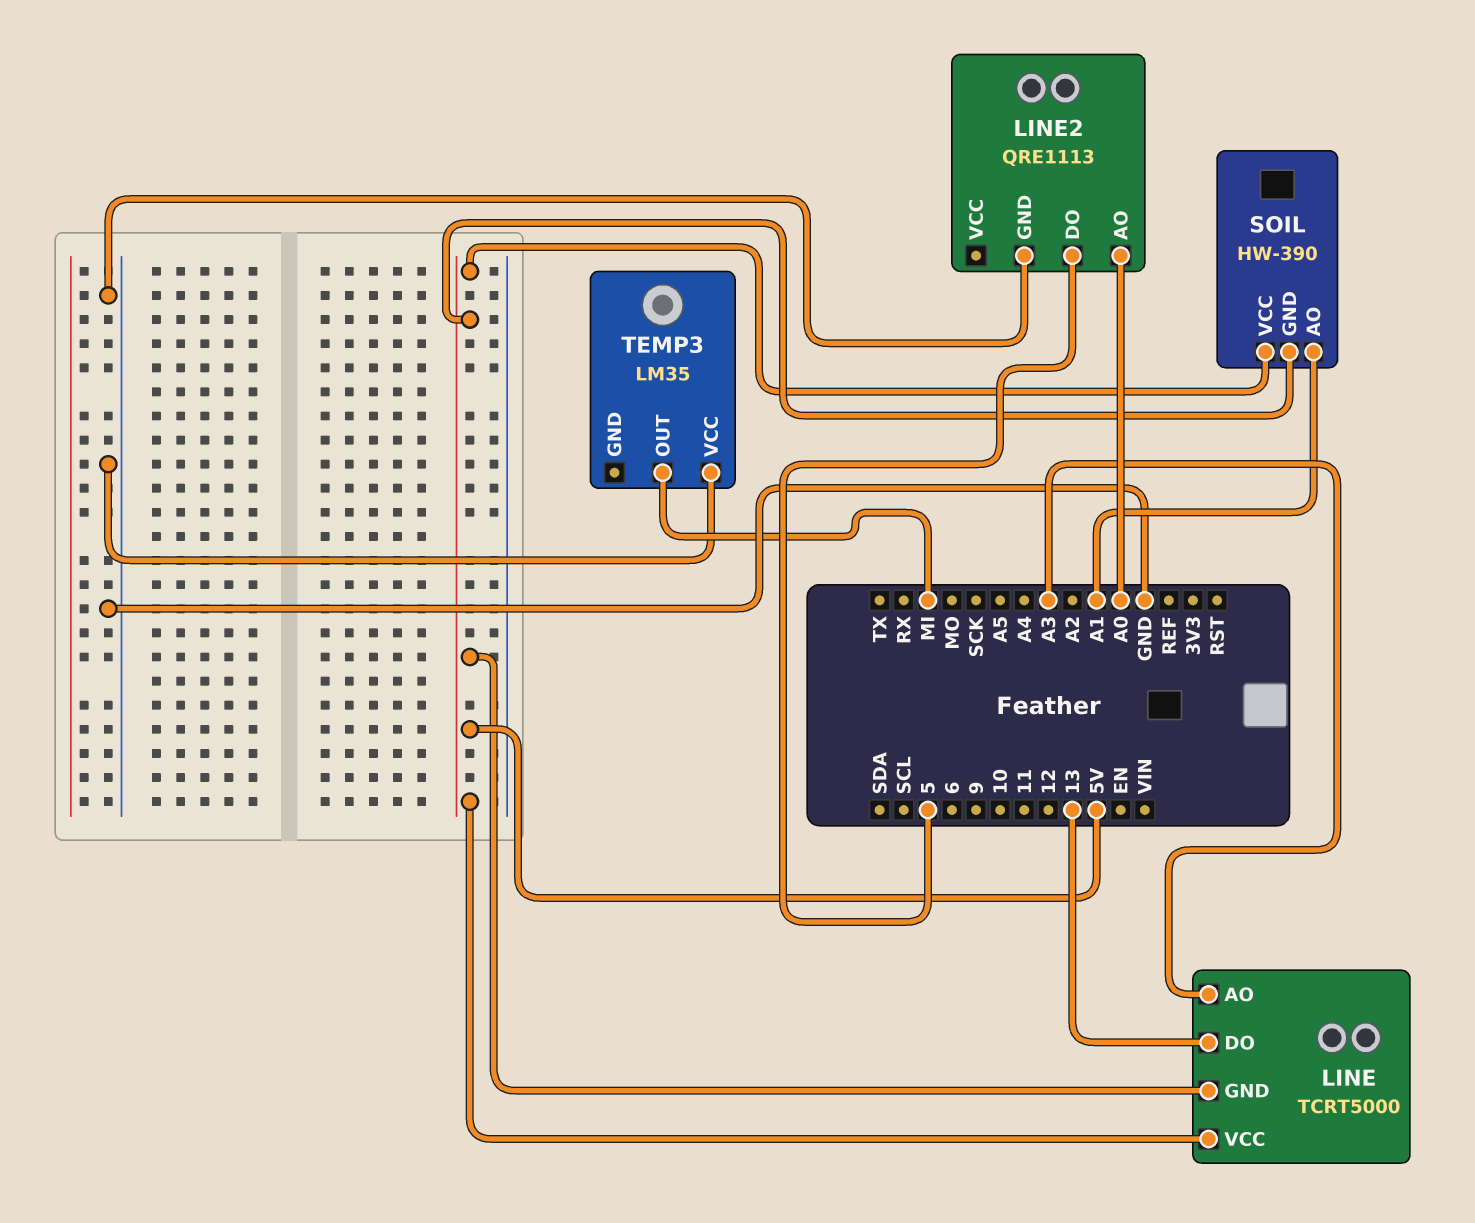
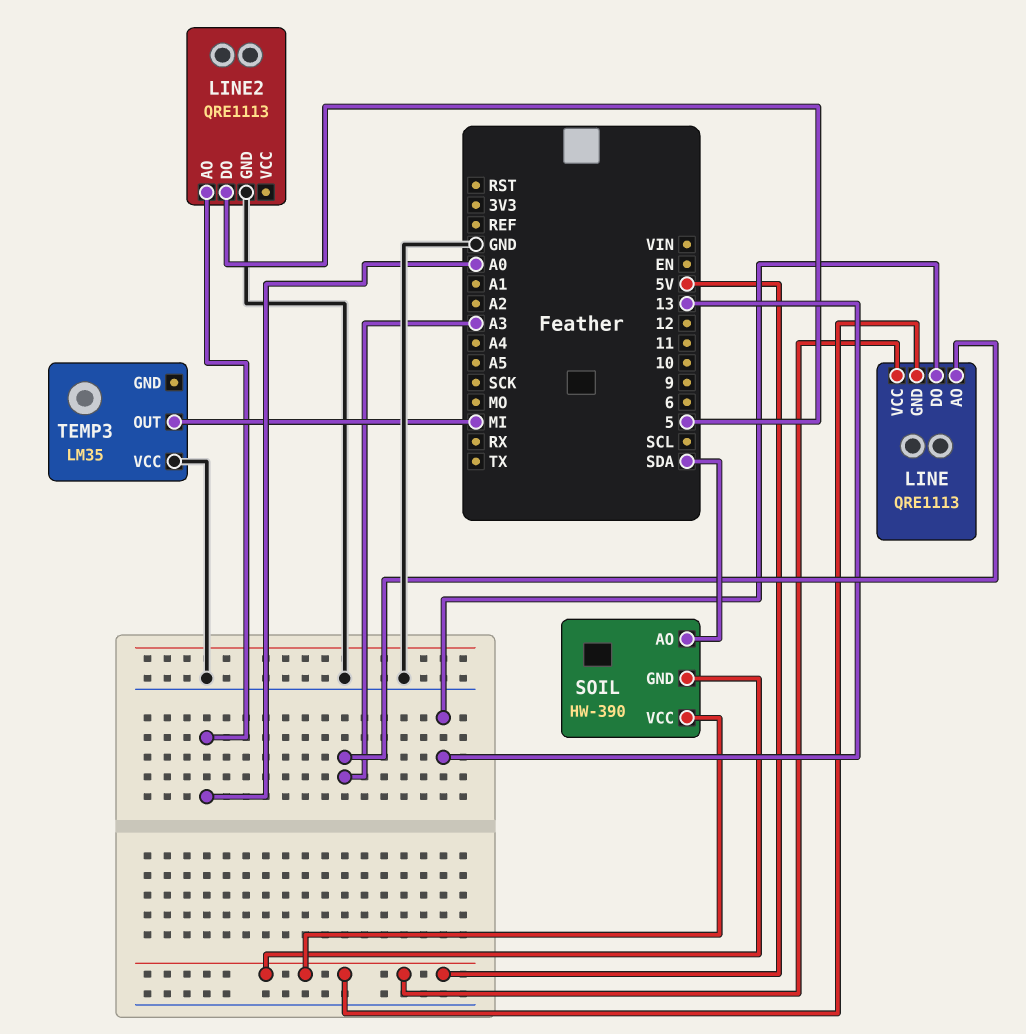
LINE: TCRT5000 -> QRE1113
SOIL pin AO: A1 -> SDA

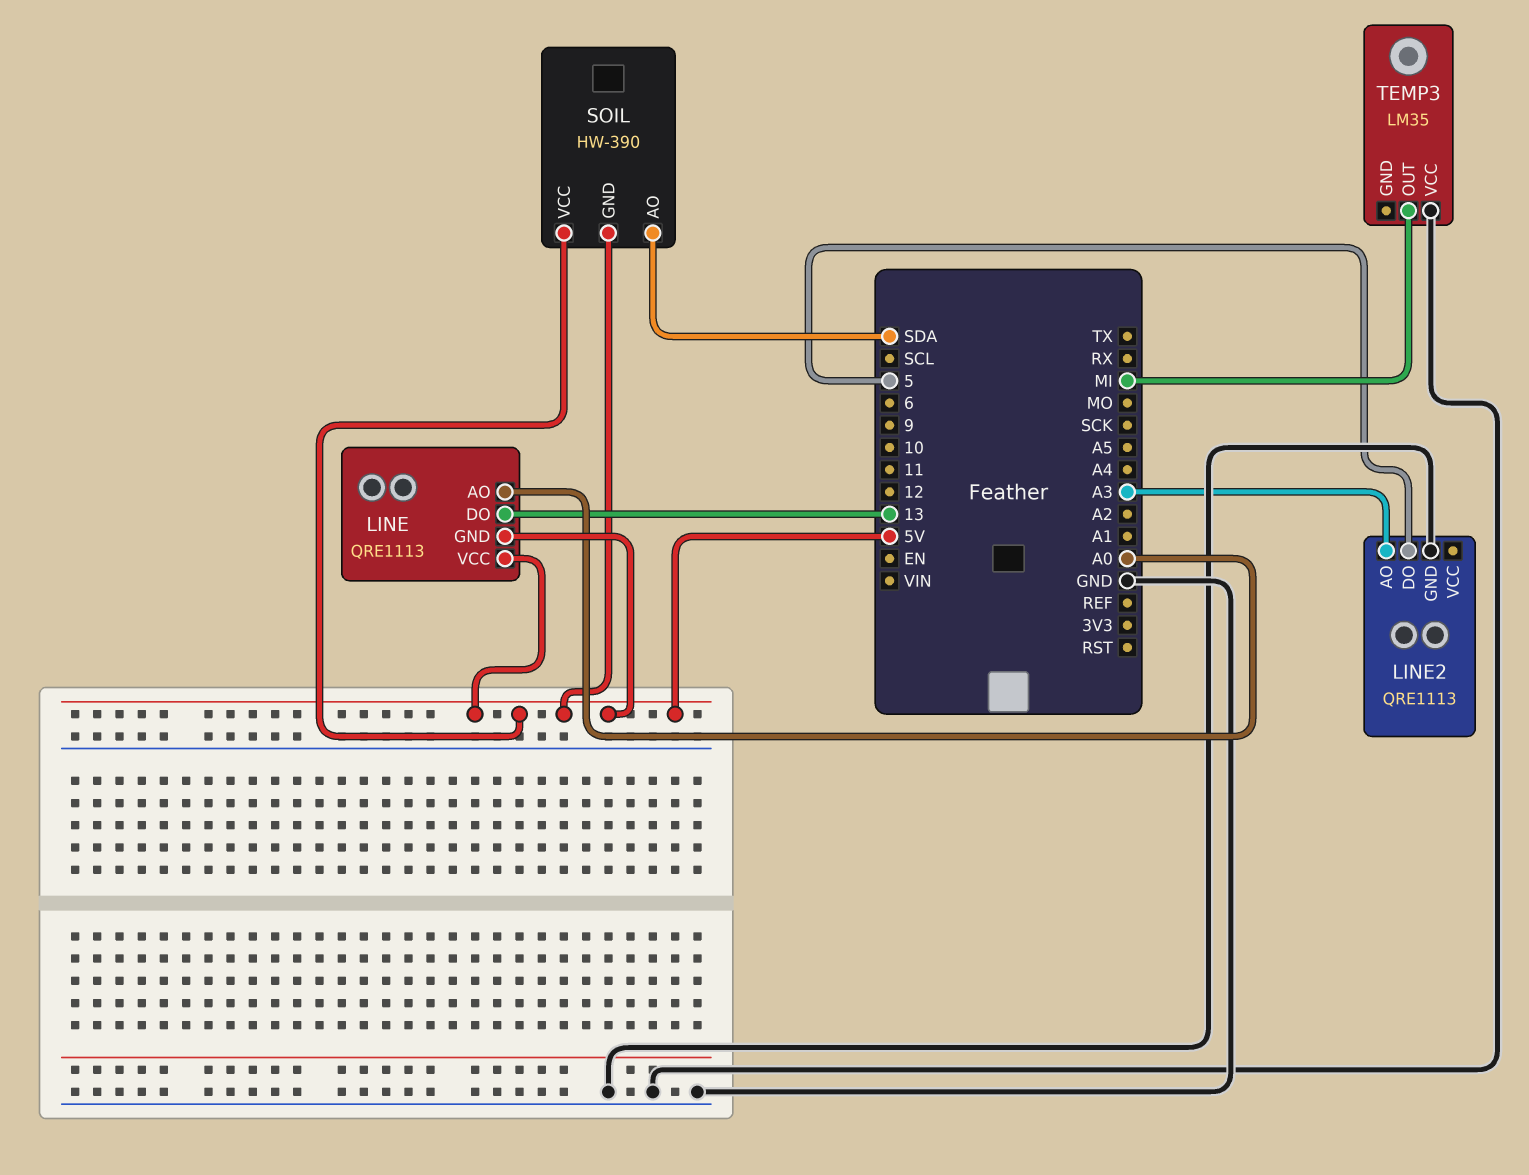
LINE pin AO: A3 -> A0
LINE2 pin AO: A0 -> A3

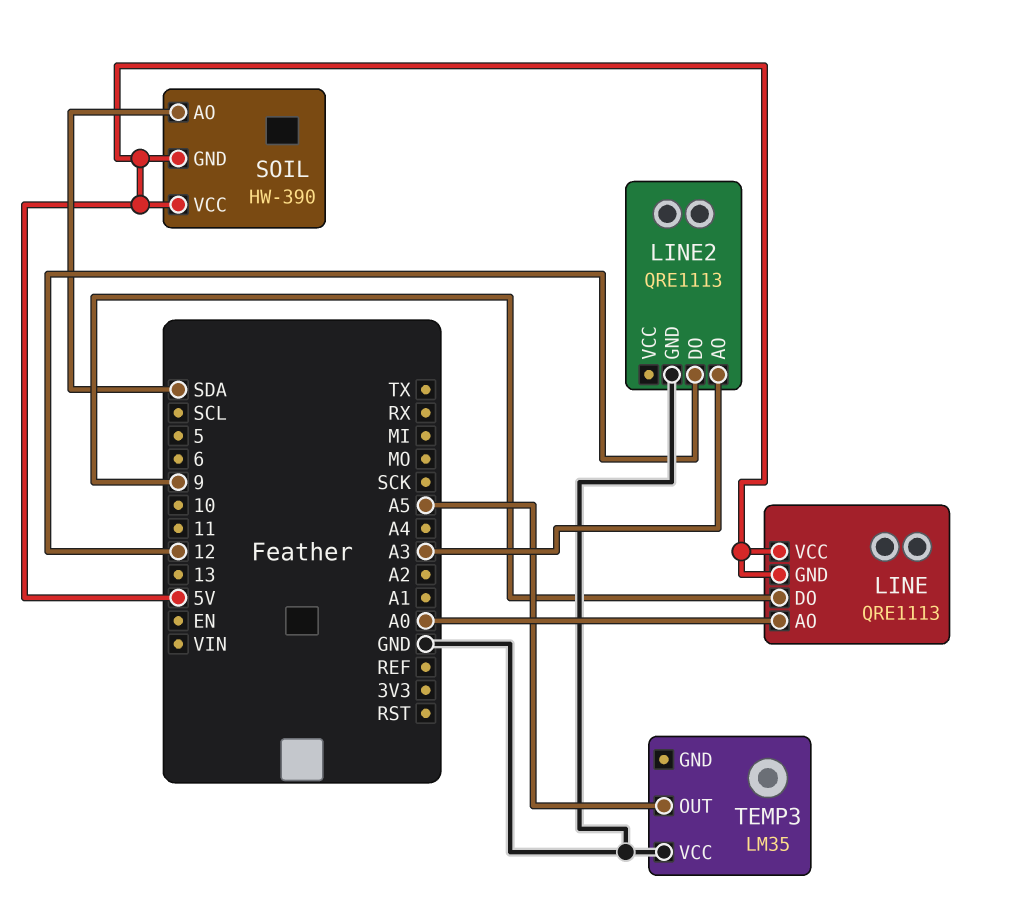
LINE pin DO: 13 -> 9
LINE2 pin DO: 5 -> 12
TEMP3 pin OUT: MI -> A5

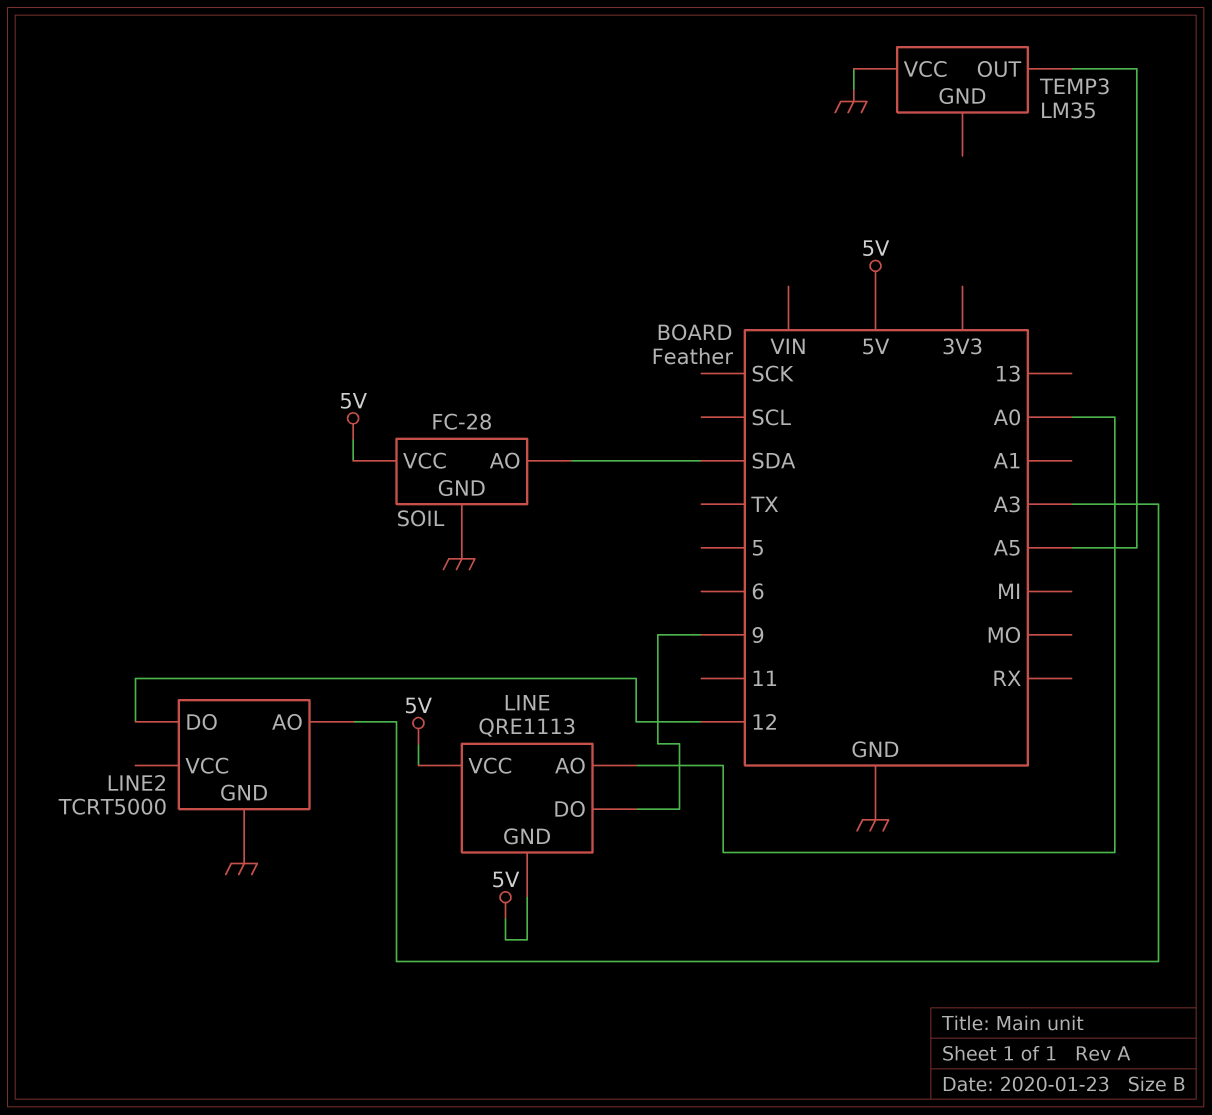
LINE2: QRE1113 -> TCRT5000
SOIL: HW-390 -> FC-28
SOIL pin GND: 5V -> GND

